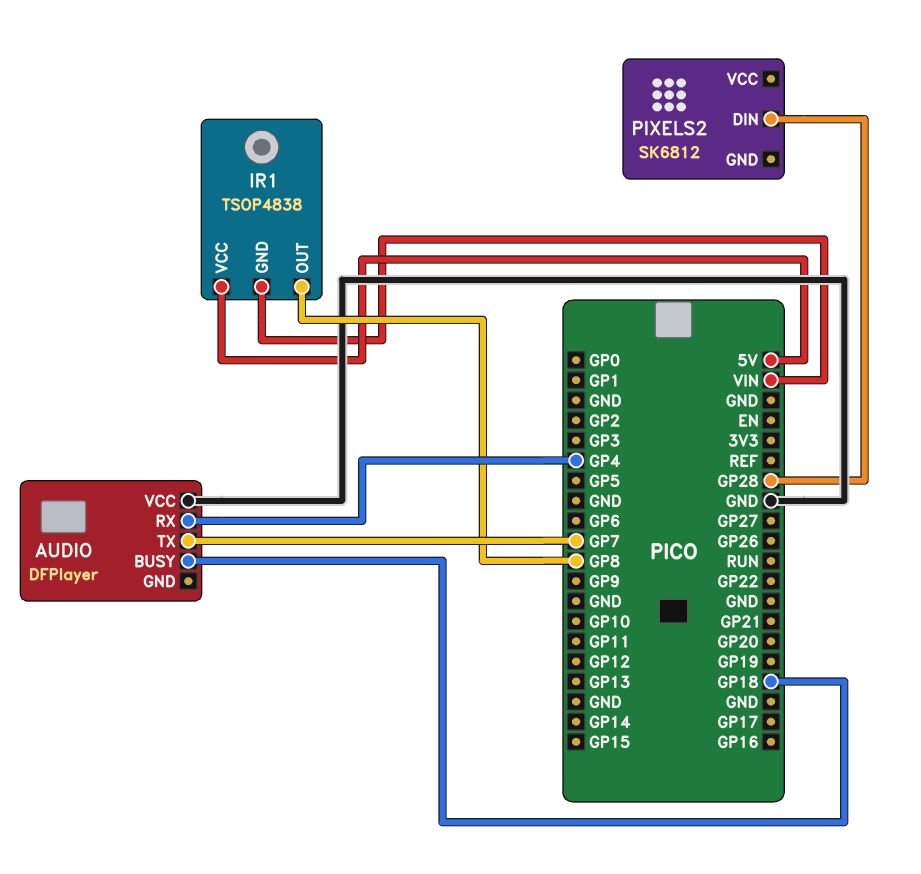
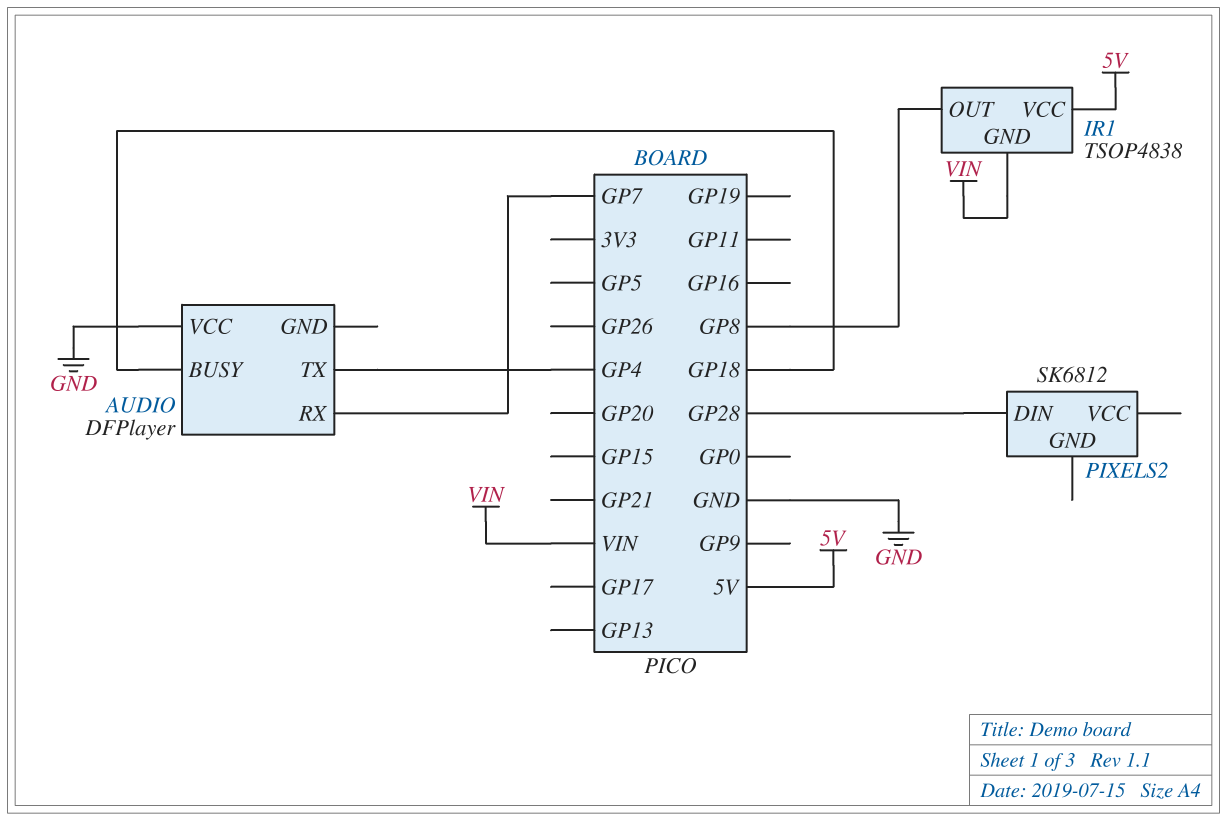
AUDIO pin RX: GP4 -> GP7
AUDIO pin TX: GP7 -> GP4

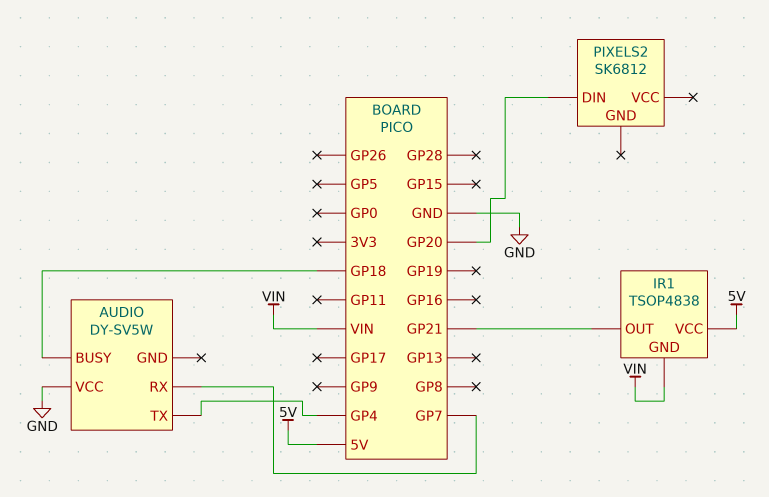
AUDIO: DFPlayer -> DY-SV5W
IR1 pin OUT: GP8 -> GP21
PIXELS2 pin DIN: GP28 -> GP20

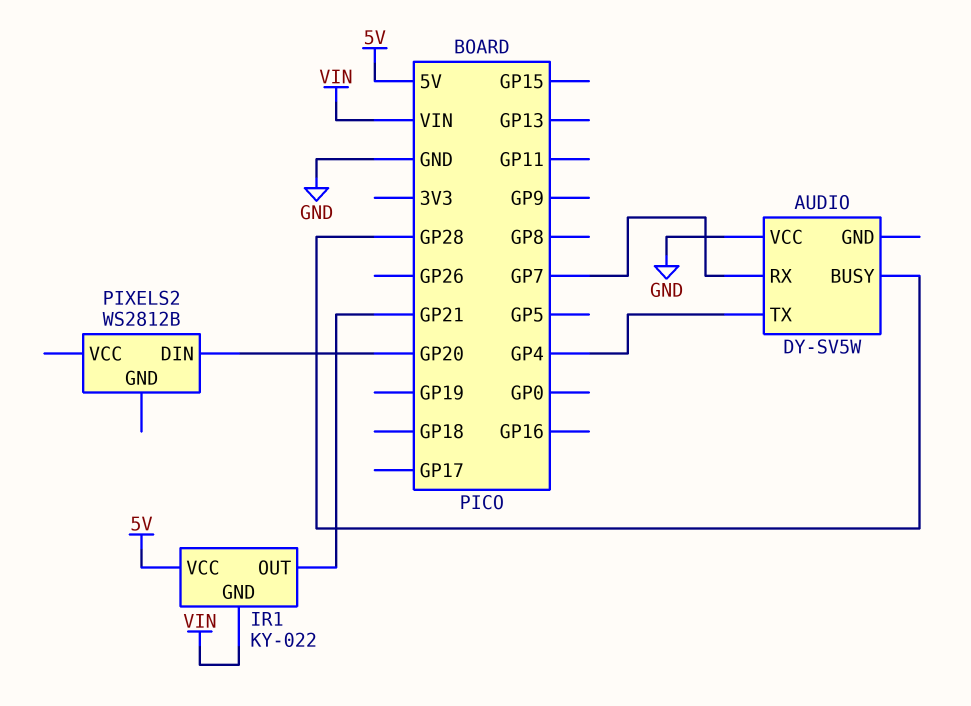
AUDIO pin BUSY: GP18 -> GP28
IR1: TSOP4838 -> KY-022
PIXELS2: SK6812 -> WS2812B

